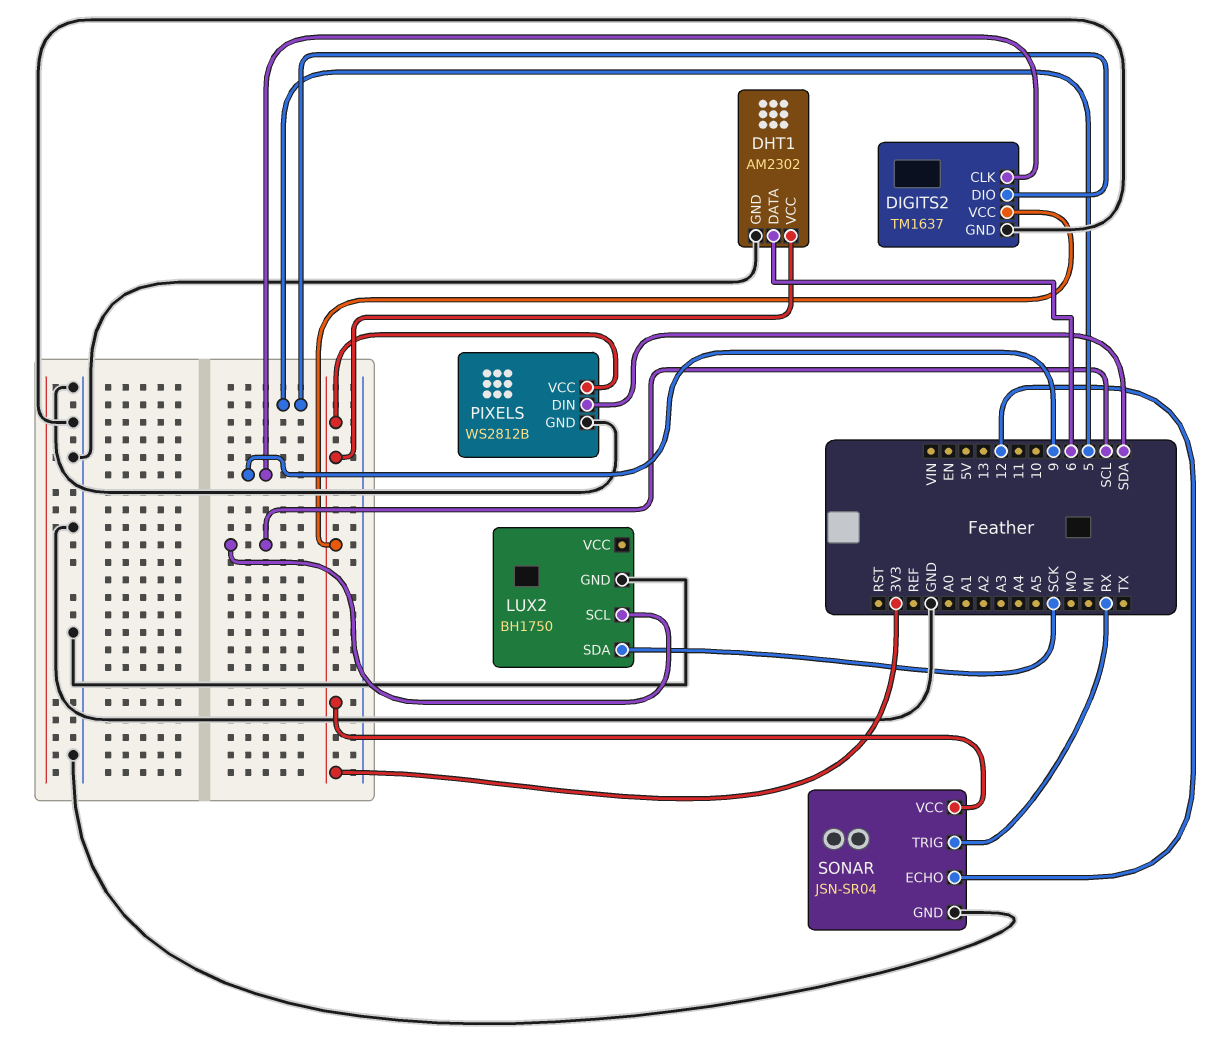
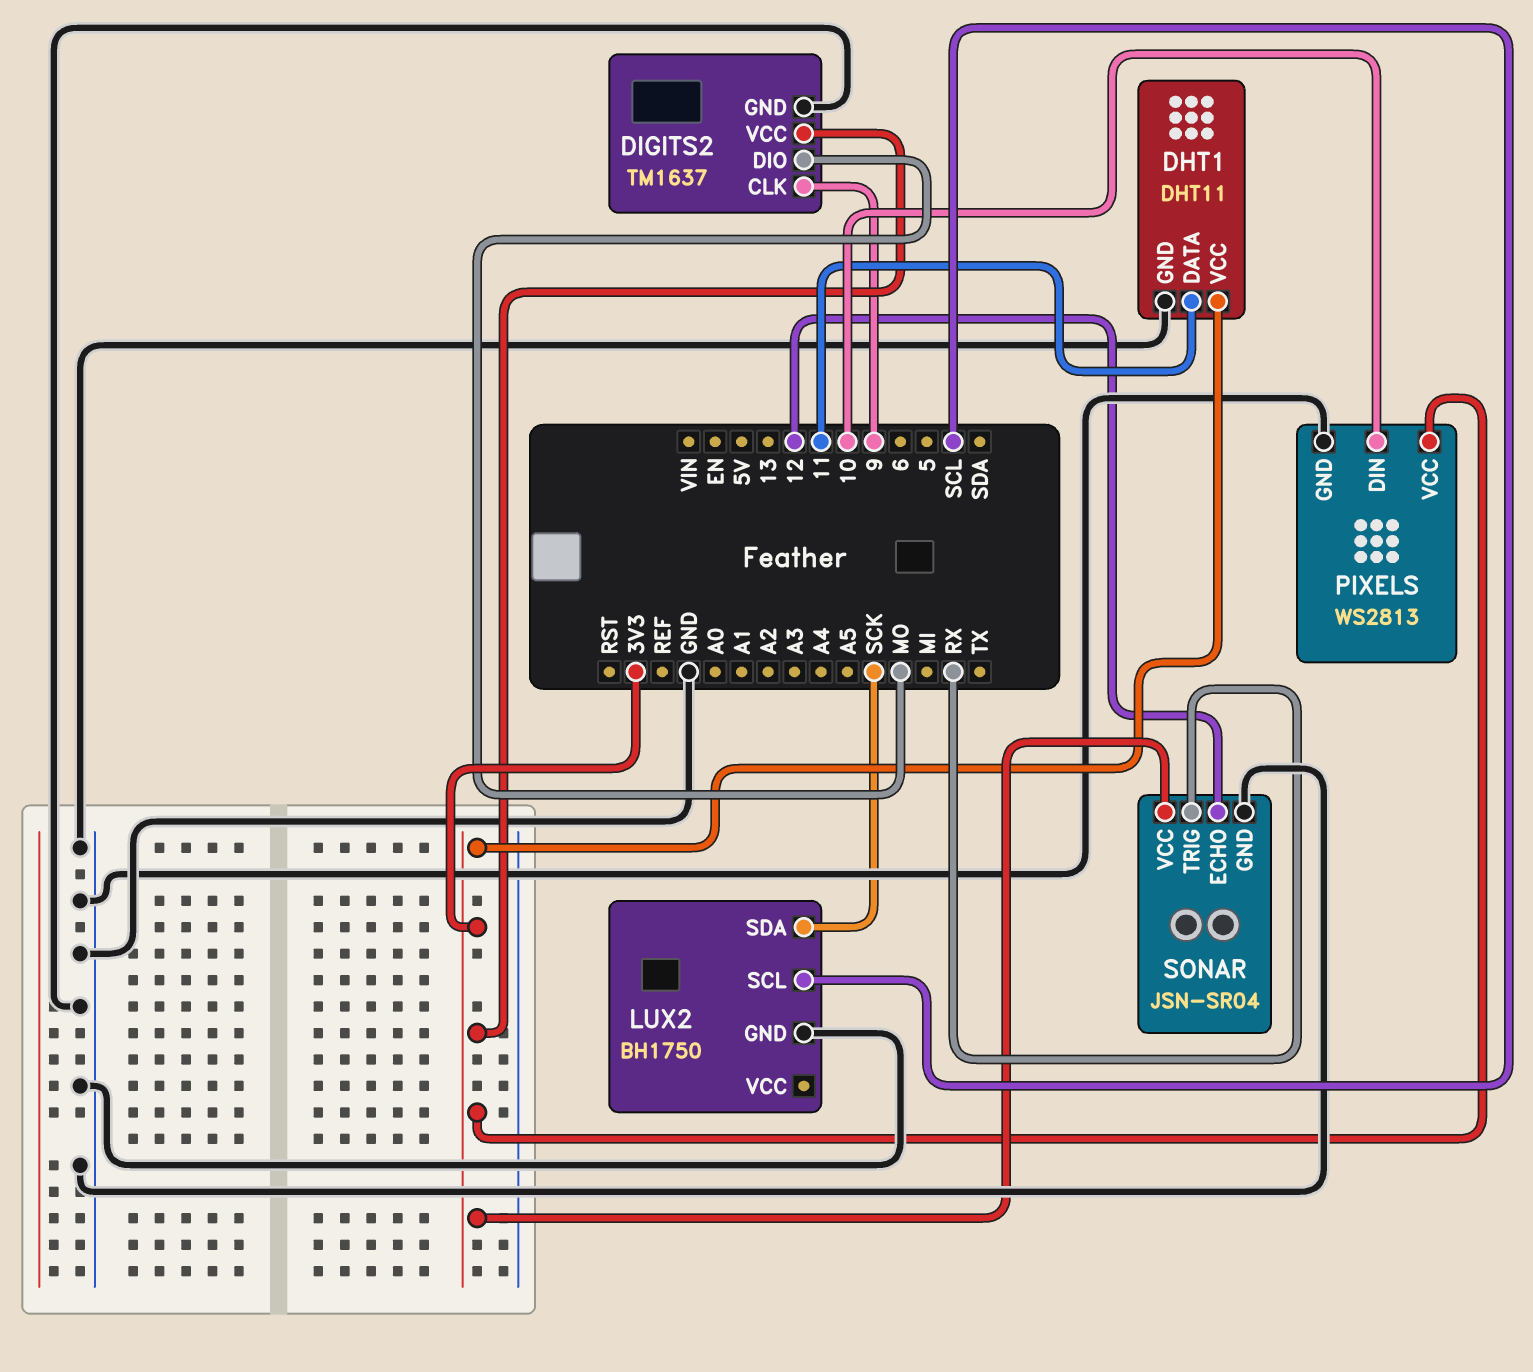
DHT1: AM2302 -> DHT11
DHT1 pin DATA: 6 -> 11
DIGITS2 pin DIO: 5 -> MO
PIXELS: WS2812B -> WS2813
PIXELS pin DIN: SDA -> 10

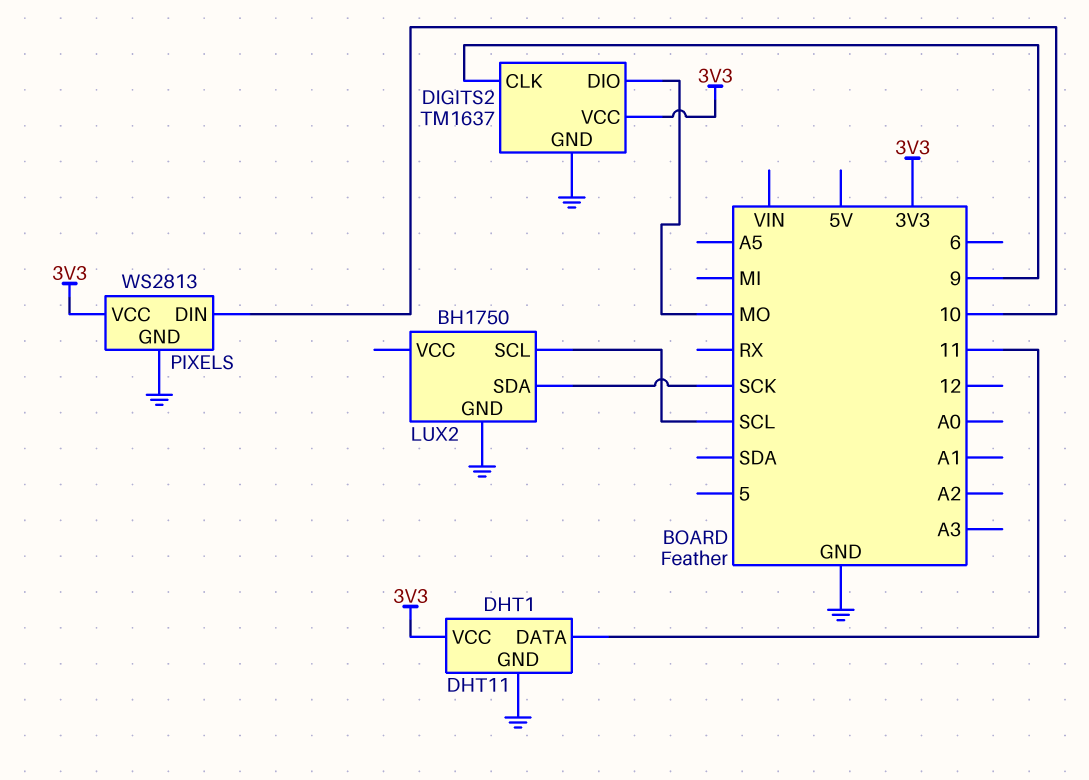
SONAR: JSN-SR04 -> none
SONAR pin ECHO: 12 -> none
SONAR pin GND: GND -> none
SONAR pin TRIG: RX -> none
SONAR pin VCC: 3V3 -> none

